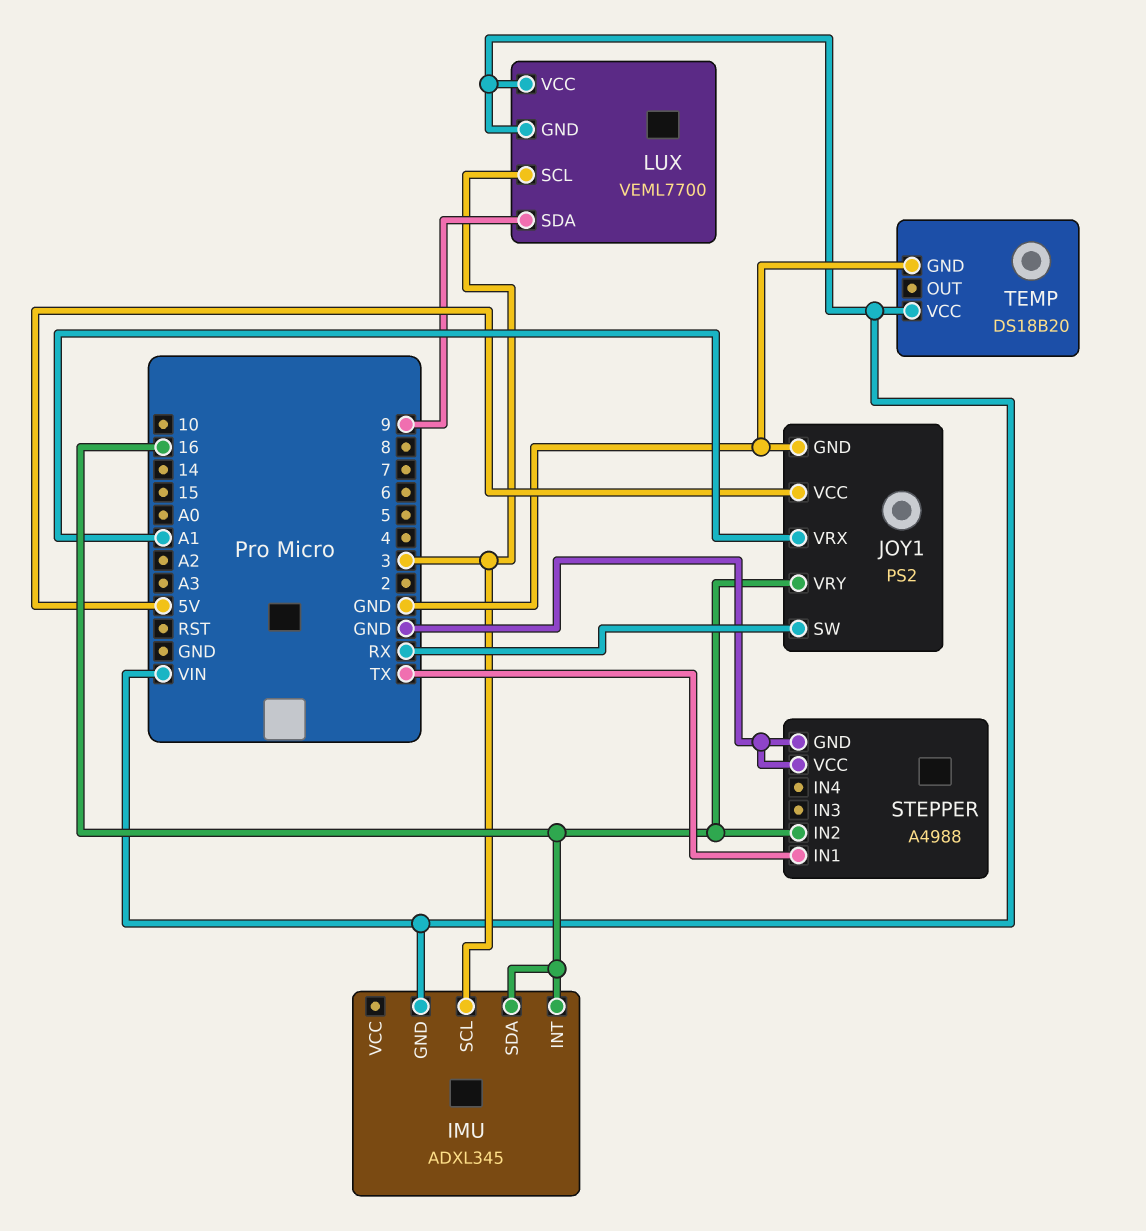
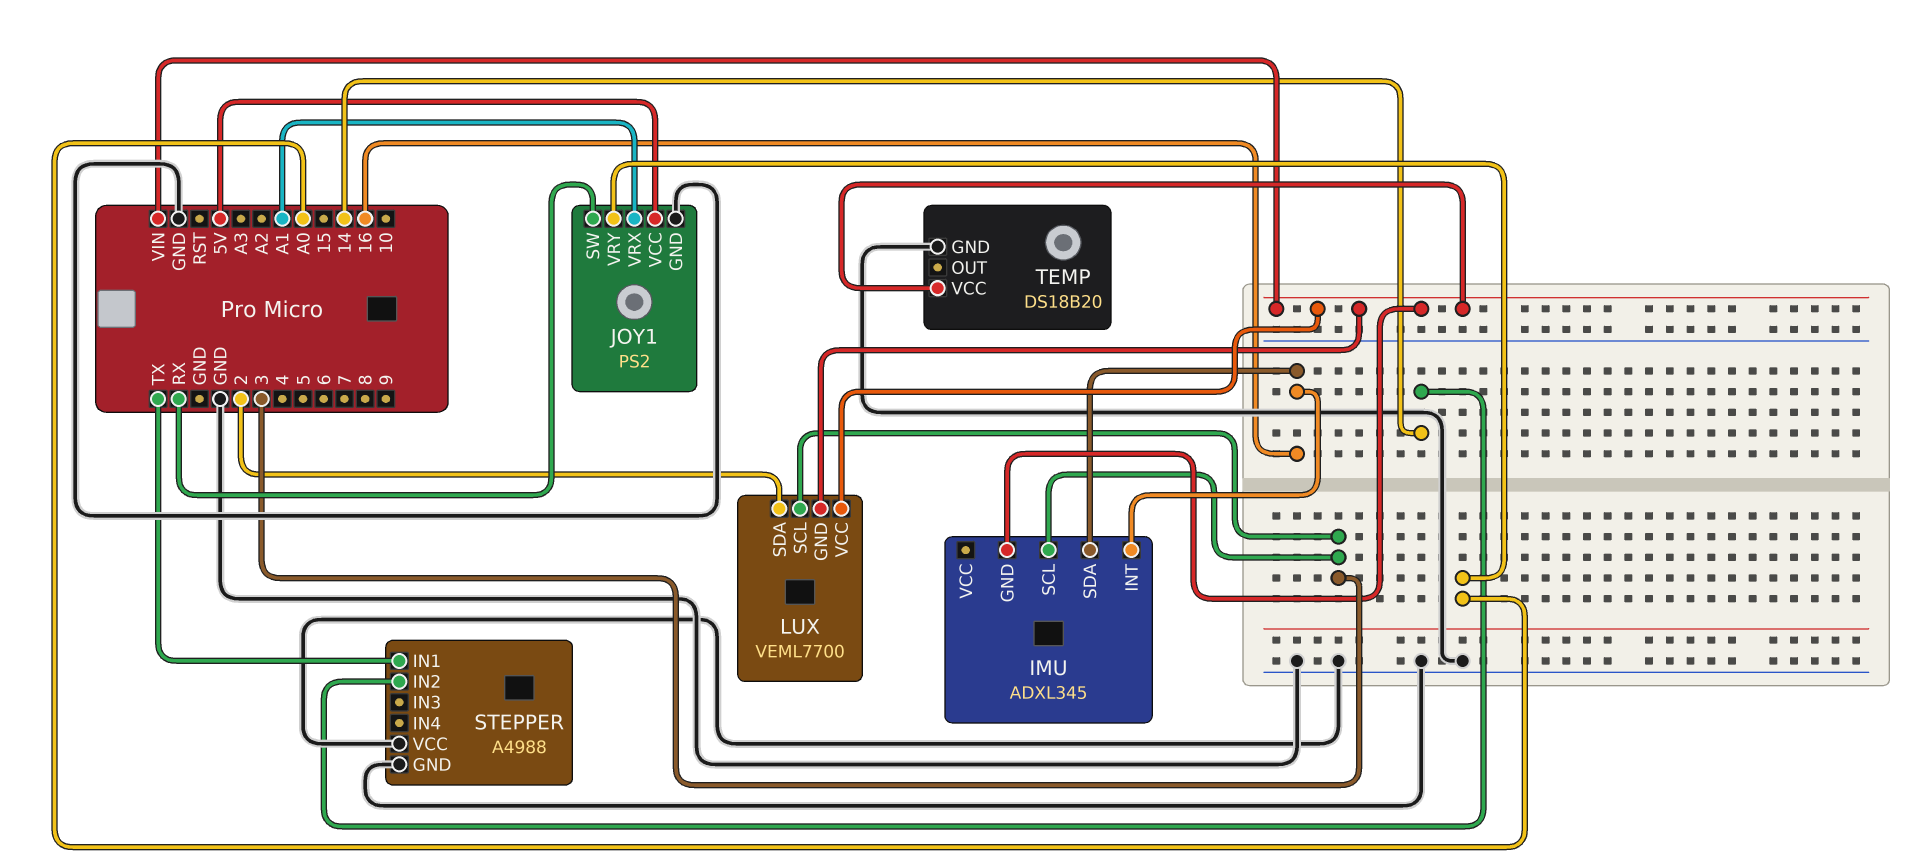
JOY1 pin VRY: 16 -> A0
LUX pin SDA: 9 -> 2
STEPPER pin IN2: 16 -> 14

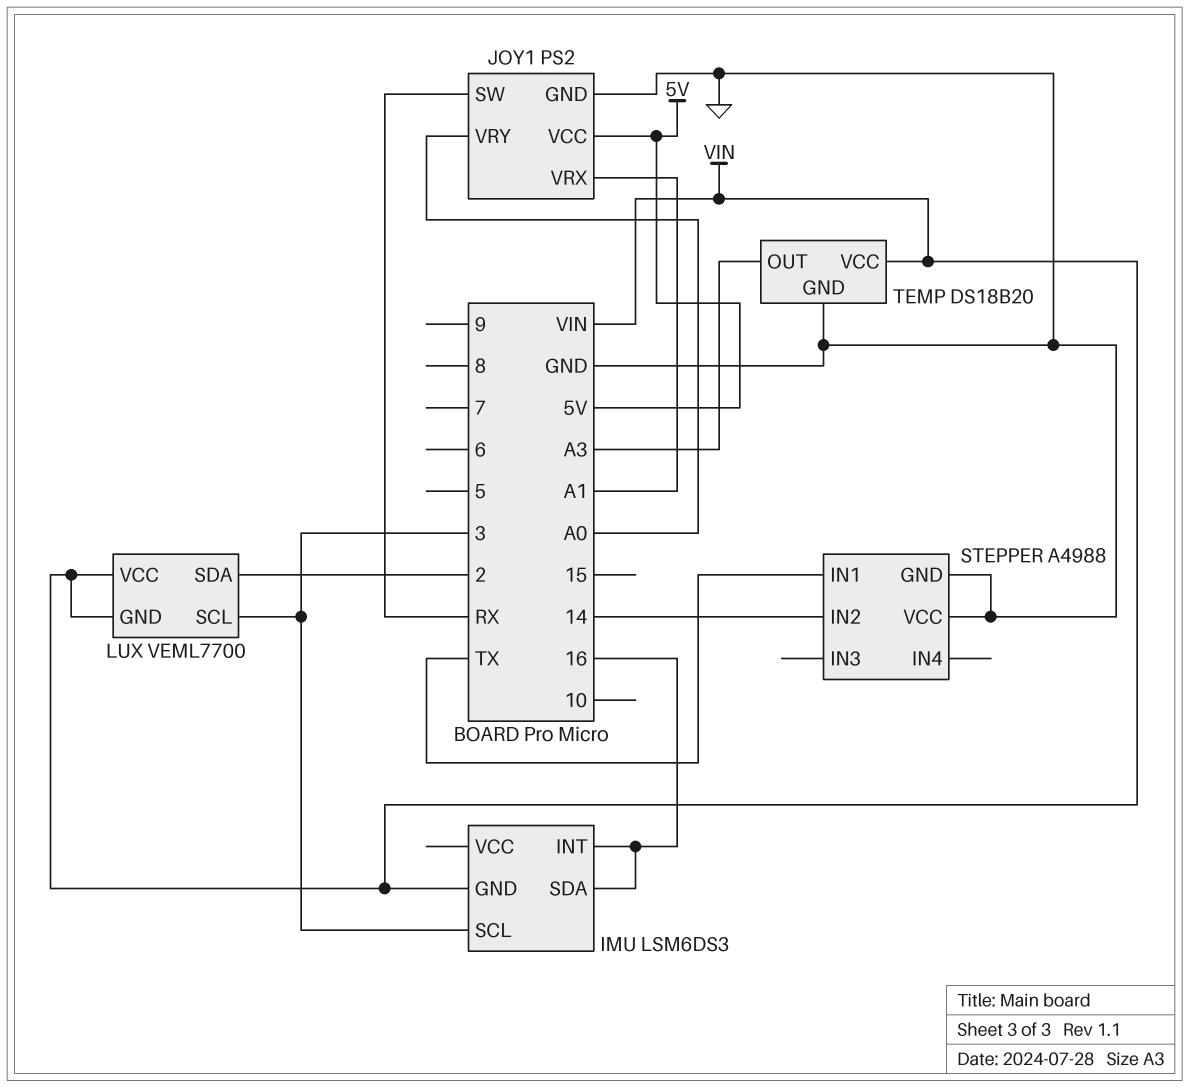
IMU: ADXL345 -> LSM6DS3
TEMP pin OUT: none -> A3

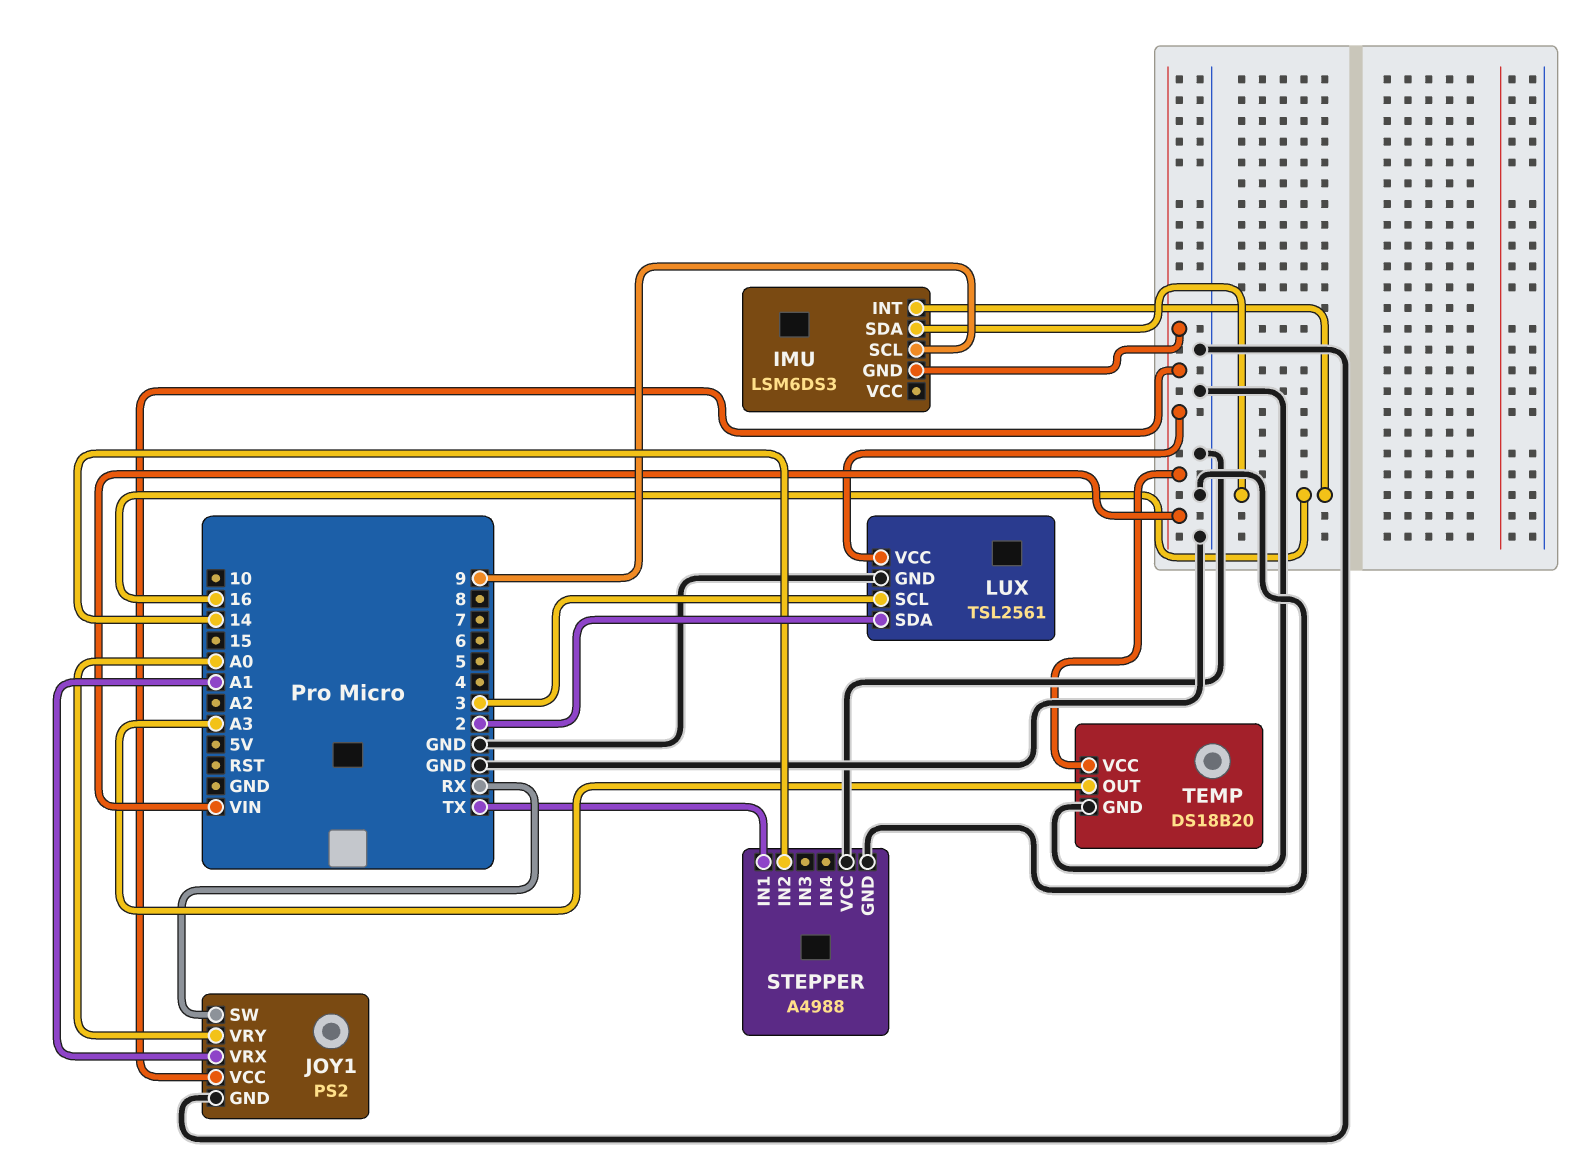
IMU pin SCL: 3 -> 9
JOY1 pin VCC: 5V -> VIN
LUX: VEML7700 -> TSL2561
LUX pin GND: VIN -> GND

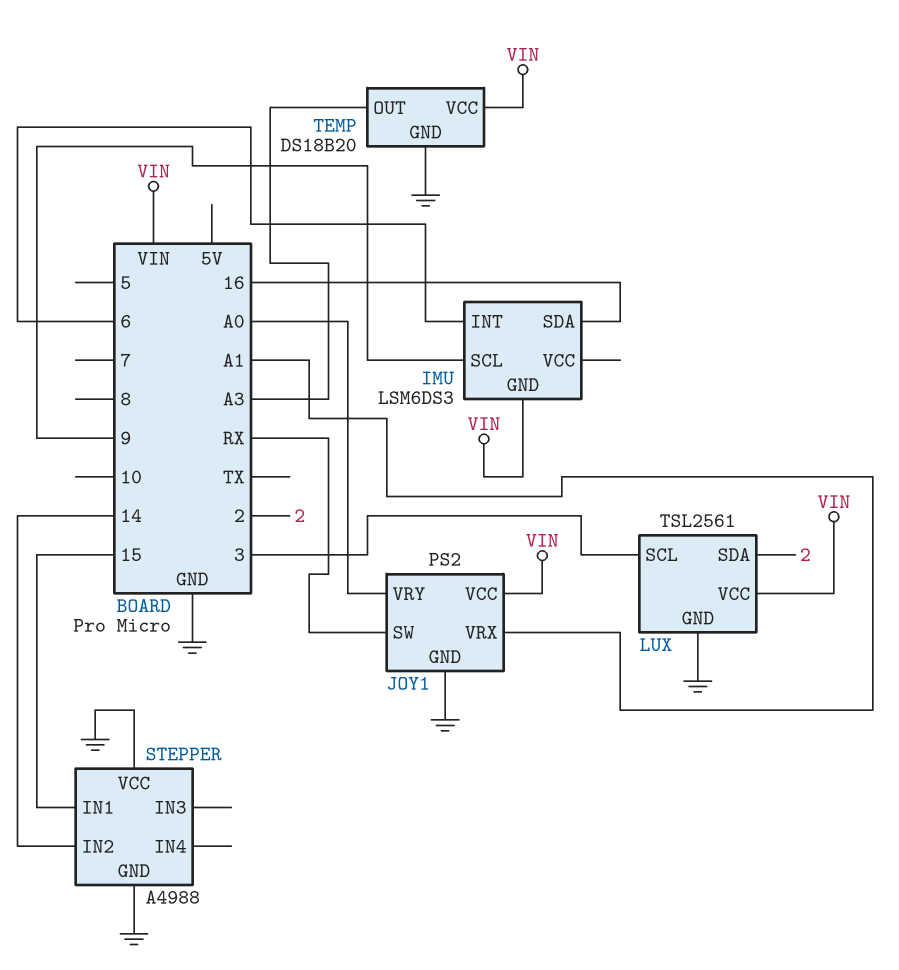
IMU pin INT: 16 -> 6
STEPPER pin IN1: TX -> 15

